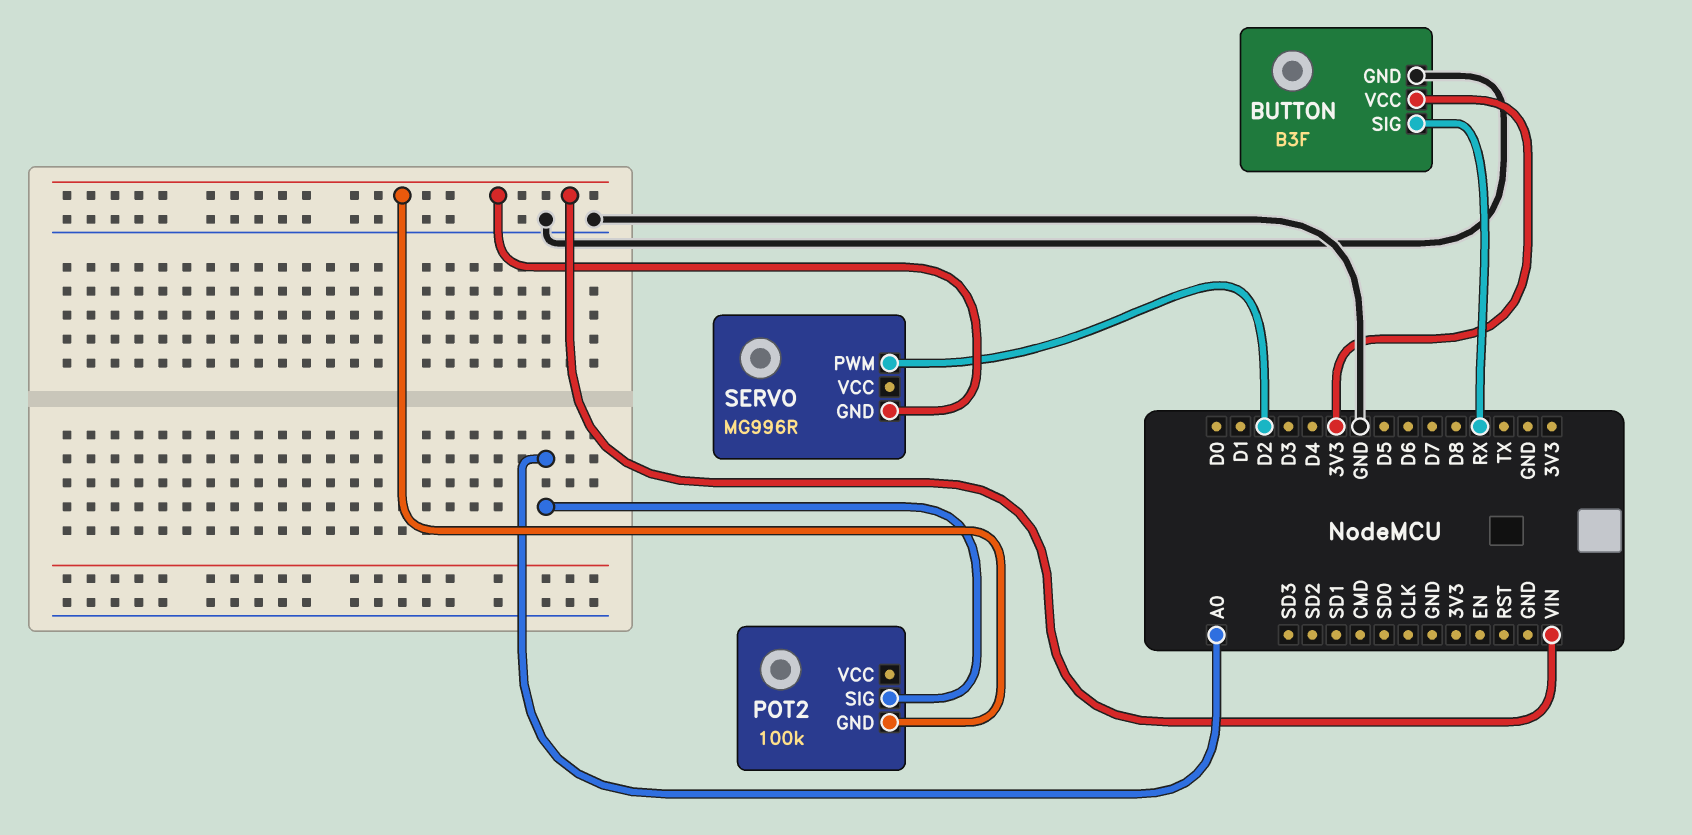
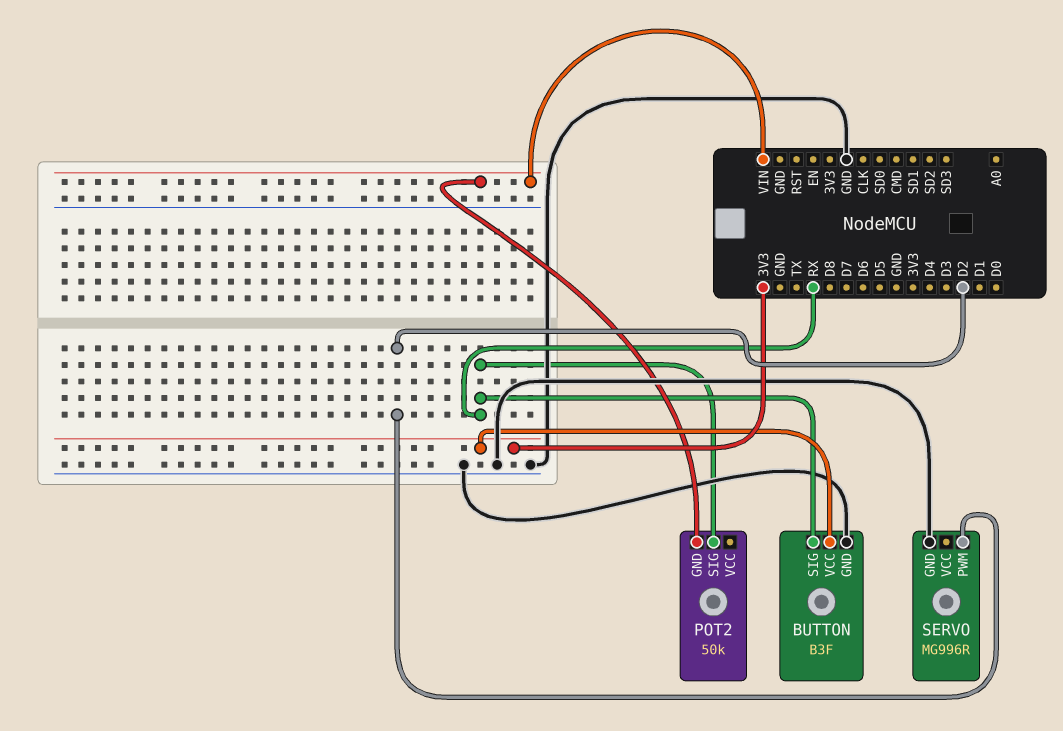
POT2: 100k -> 50k
POT2 pin SIG: A0 -> RX
SERVO pin GND: VIN -> GND

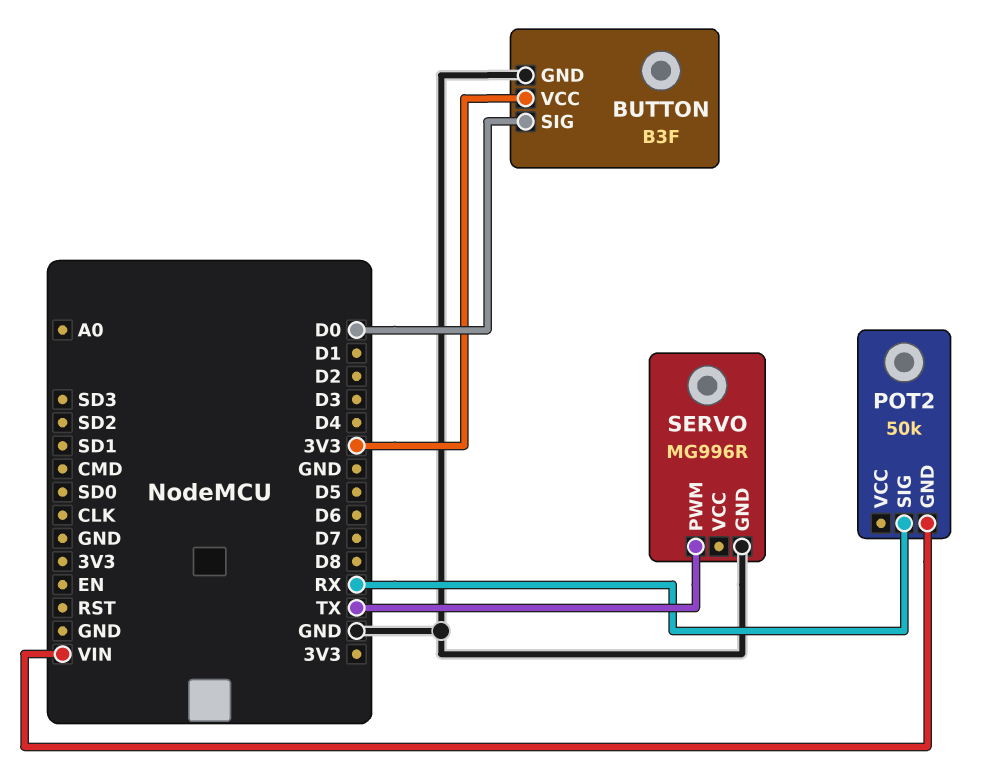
BUTTON pin SIG: RX -> D0
SERVO pin PWM: D2 -> TX

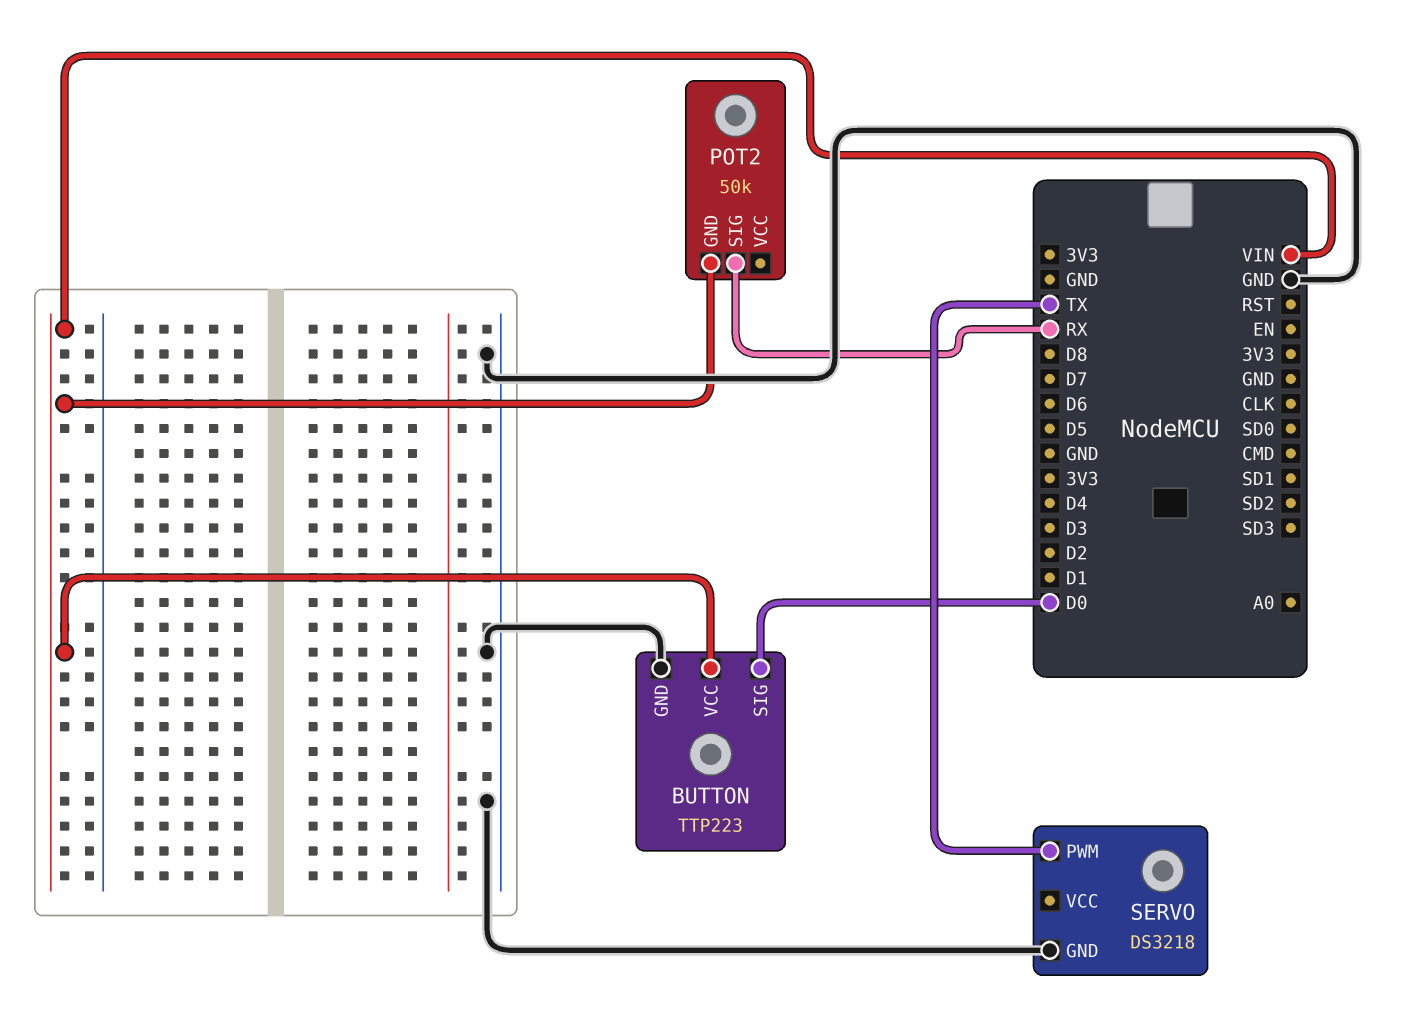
BUTTON: B3F -> TTP223
BUTTON pin VCC: 3V3 -> VIN
SERVO: MG996R -> DS3218

